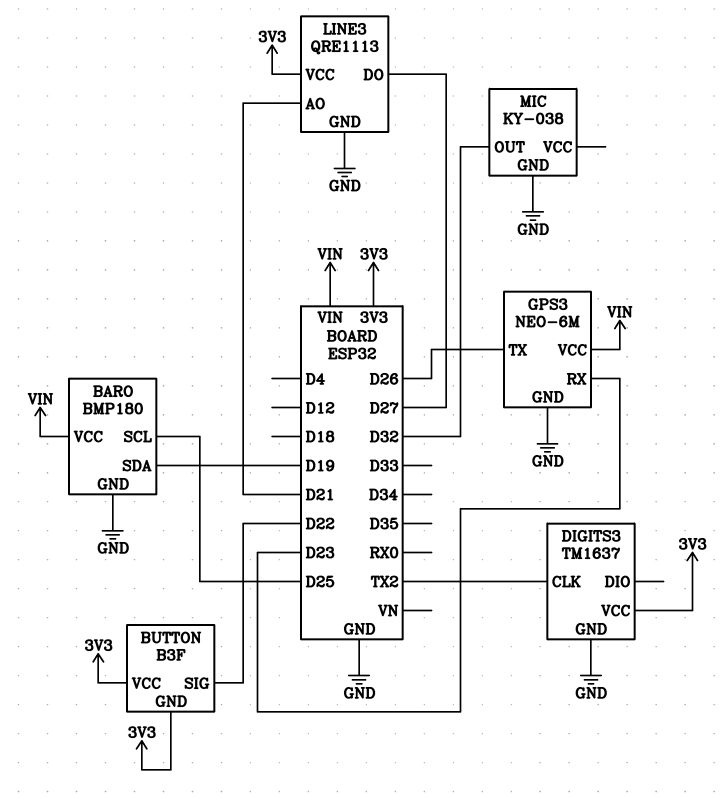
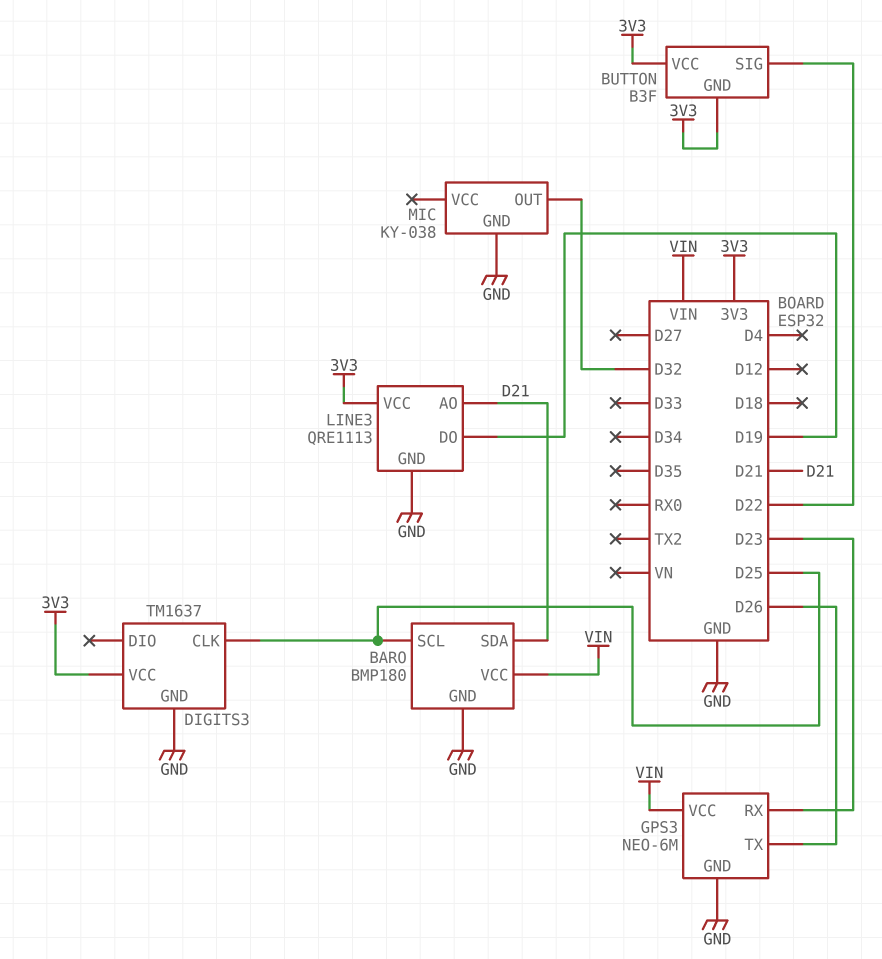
BARO pin SDA: D19 -> D21
DIGITS3 pin CLK: TX2 -> D25
LINE3 pin DO: D27 -> D19

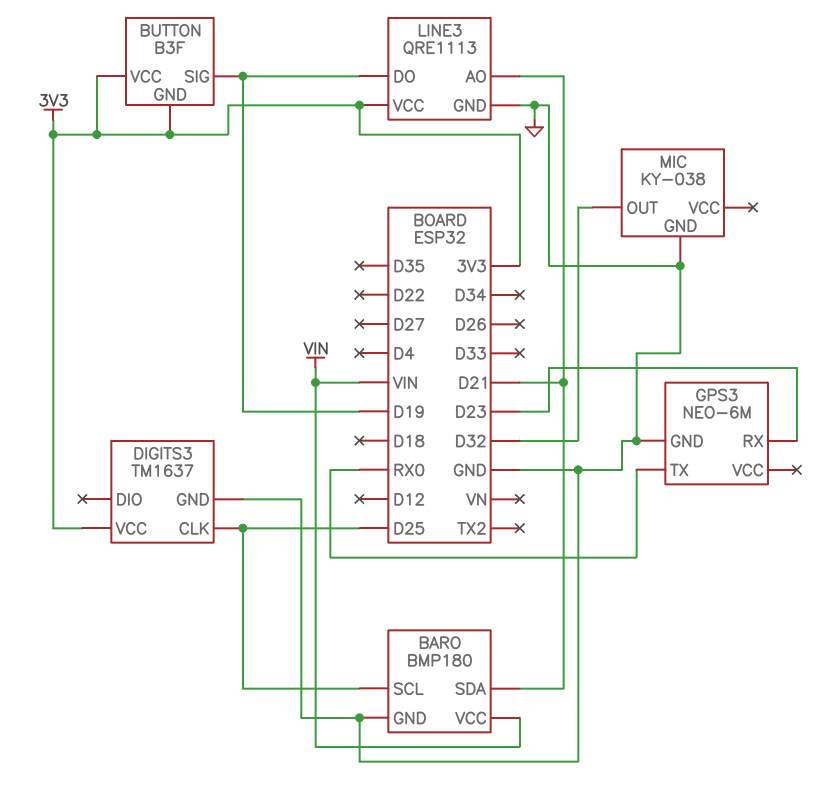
BUTTON pin SIG: D22 -> D19
GPS3 pin TX: D26 -> RX0
GPS3 pin VCC: VIN -> none

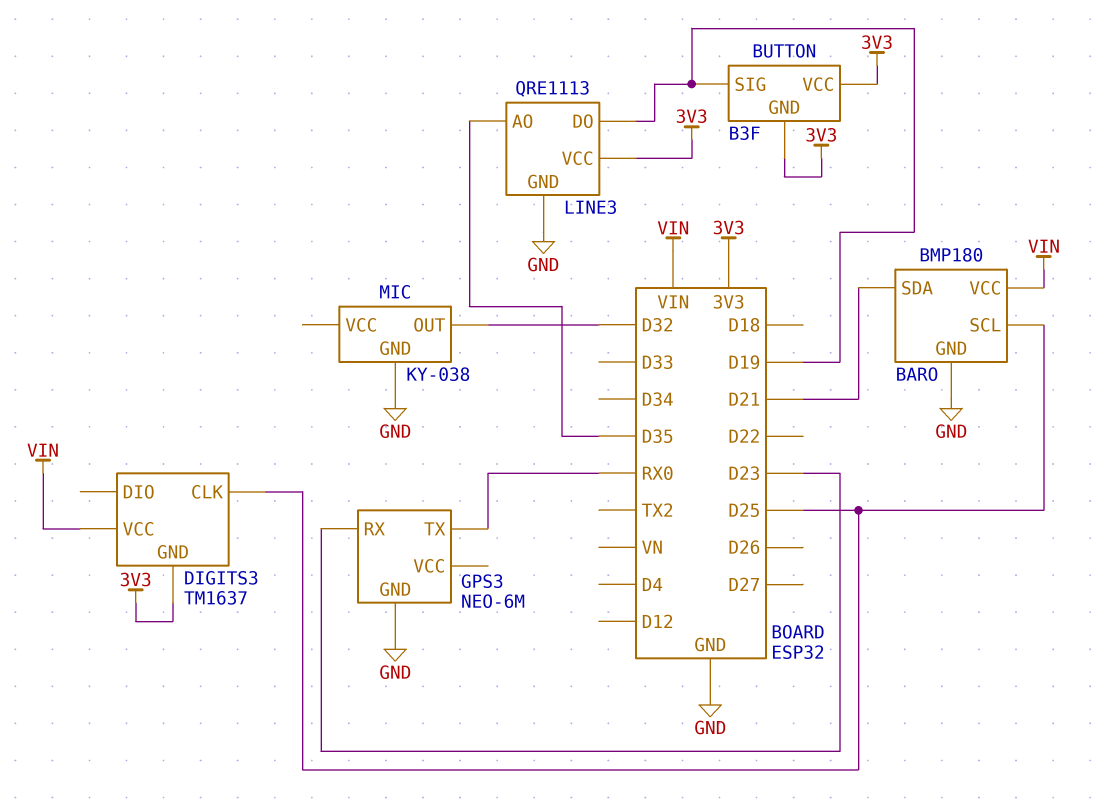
DIGITS3 pin GND: GND -> 3V3
DIGITS3 pin VCC: 3V3 -> VIN
LINE3 pin AO: D21 -> D35

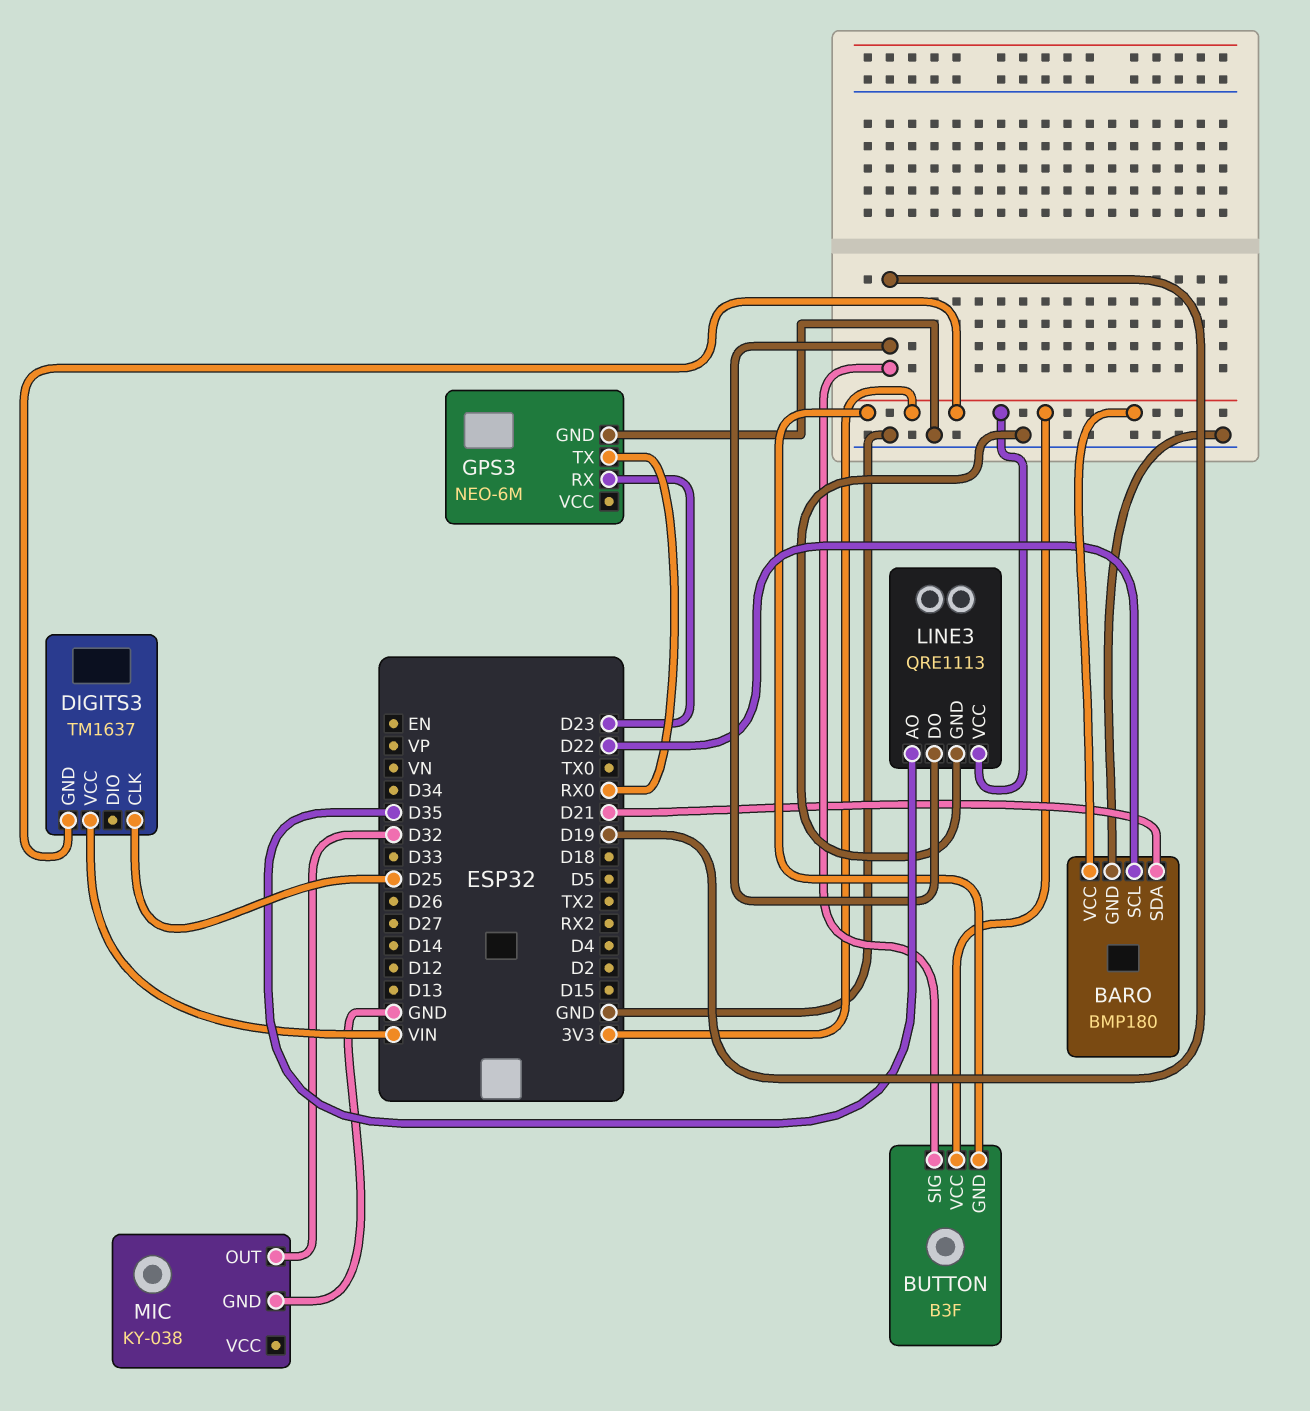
BARO pin SCL: D25 -> D22
BARO pin VCC: VIN -> 3V3

